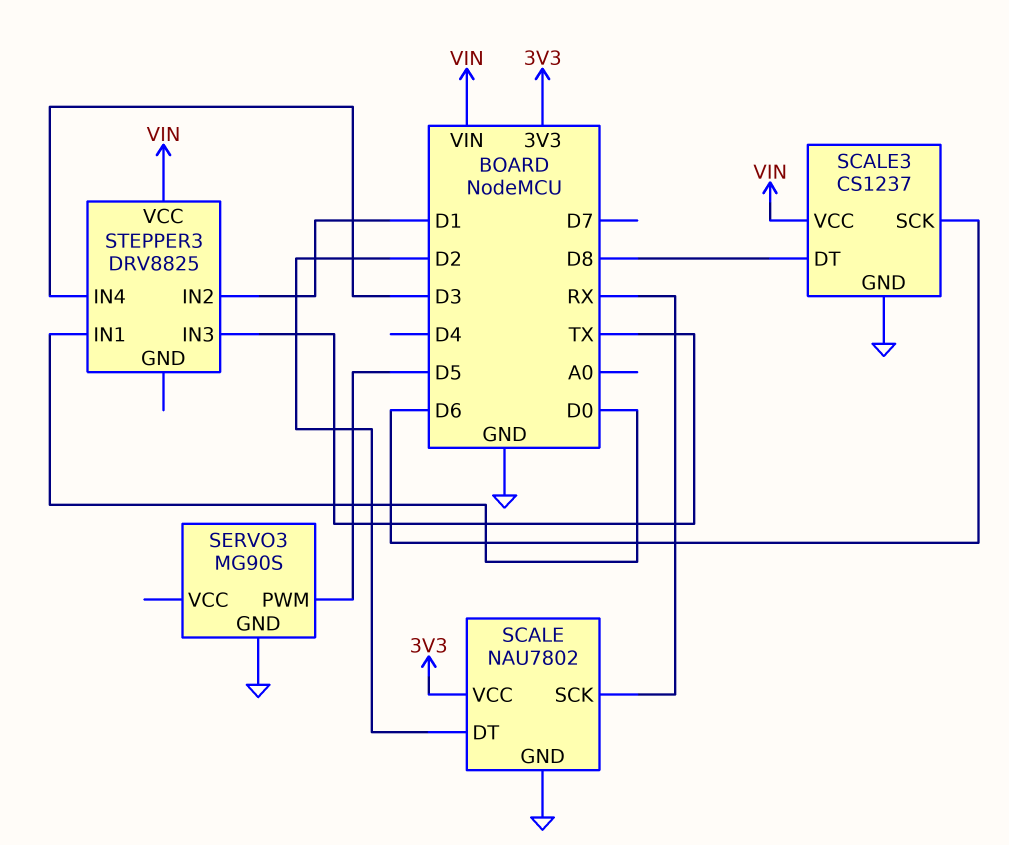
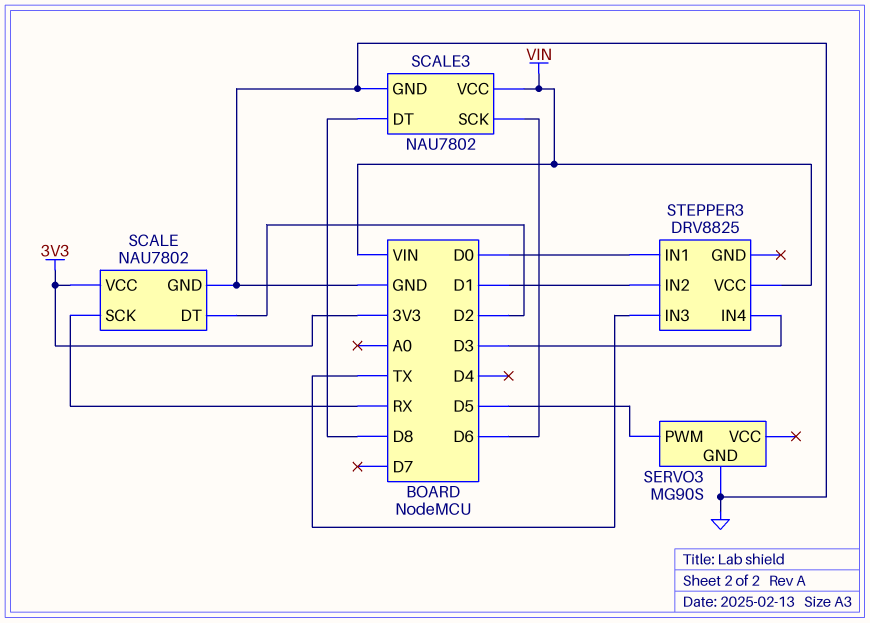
SCALE3: CS1237 -> NAU7802

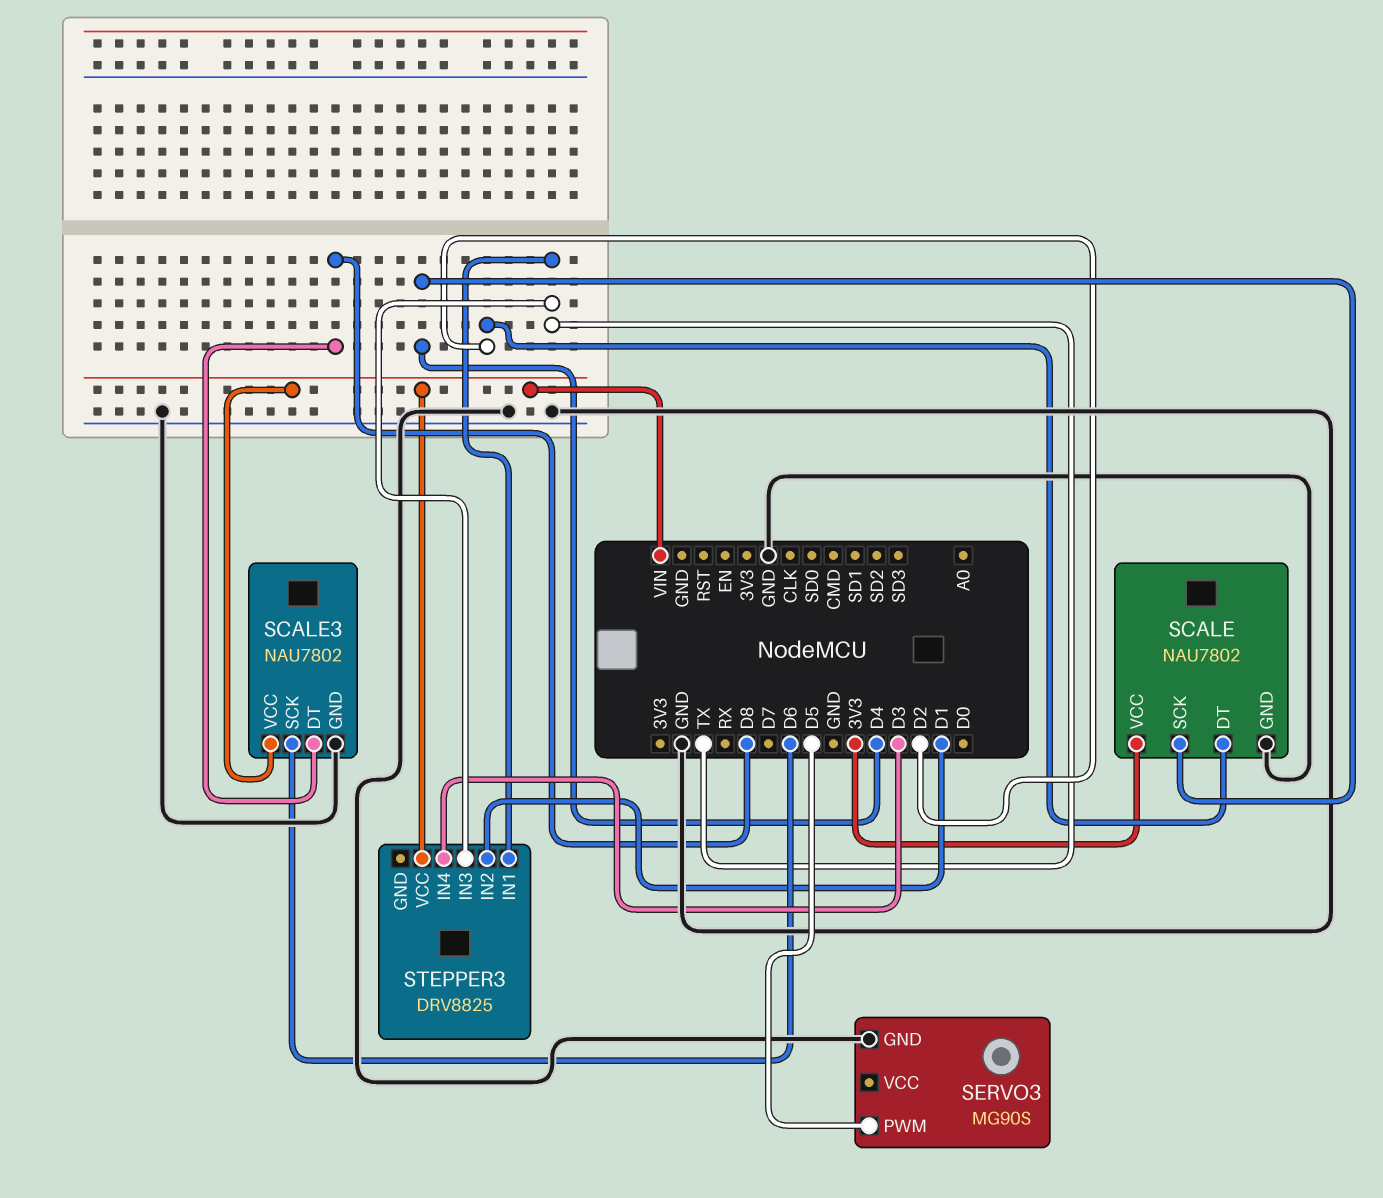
SCALE pin SCK: RX -> D4
STEPPER3 pin IN1: D0 -> TX

